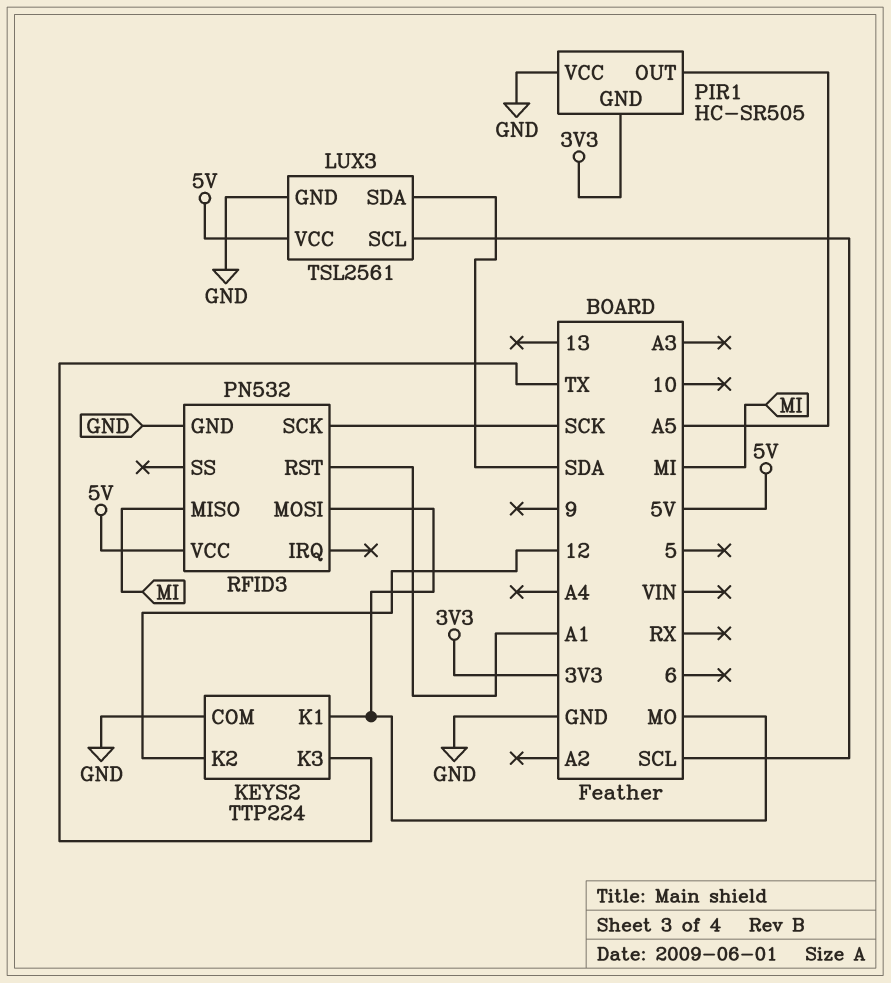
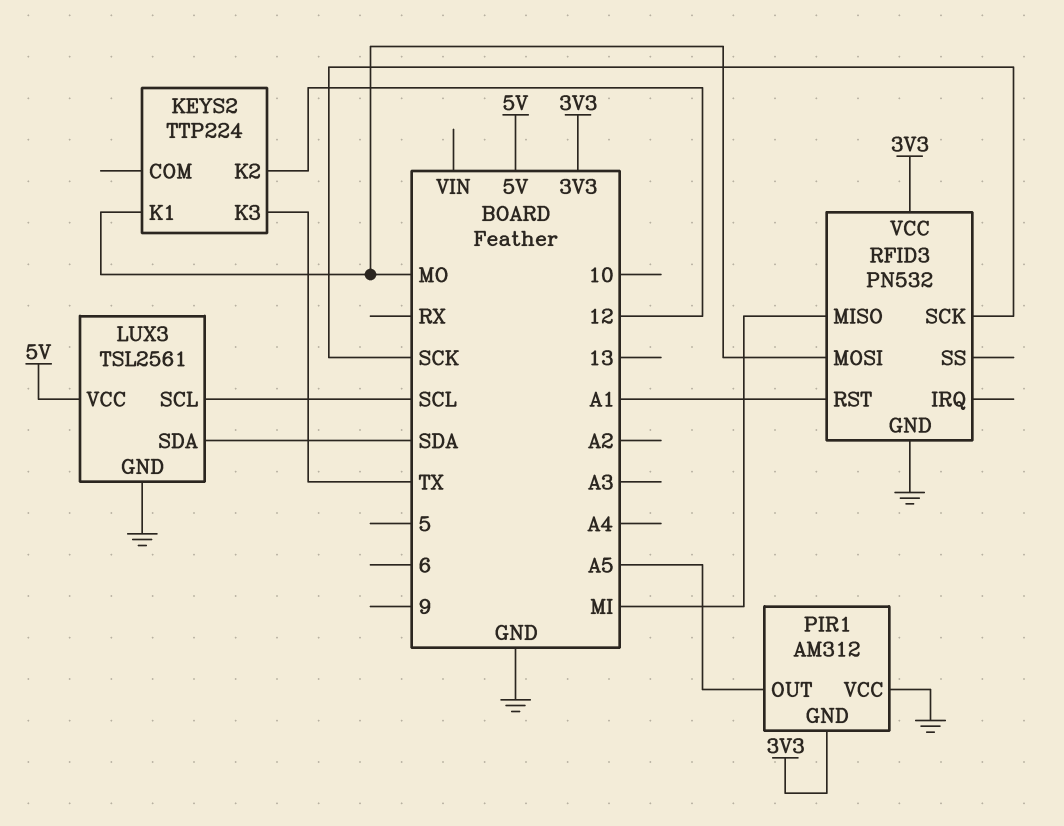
KEYS2 pin COM: GND -> none
PIR1: HC-SR505 -> AM312
RFID3 pin VCC: 5V -> 3V3

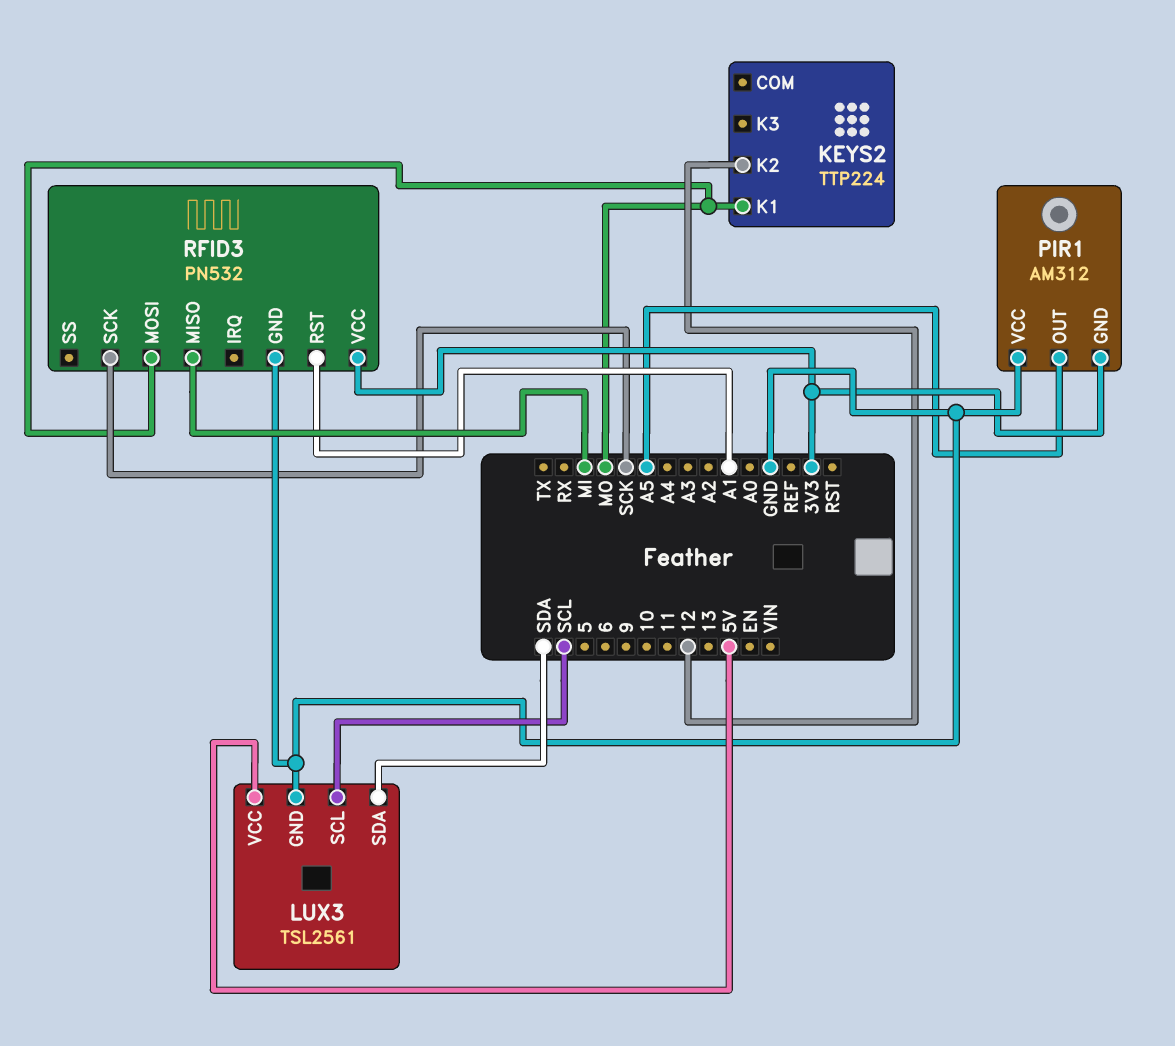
KEYS2 pin K3: TX -> none

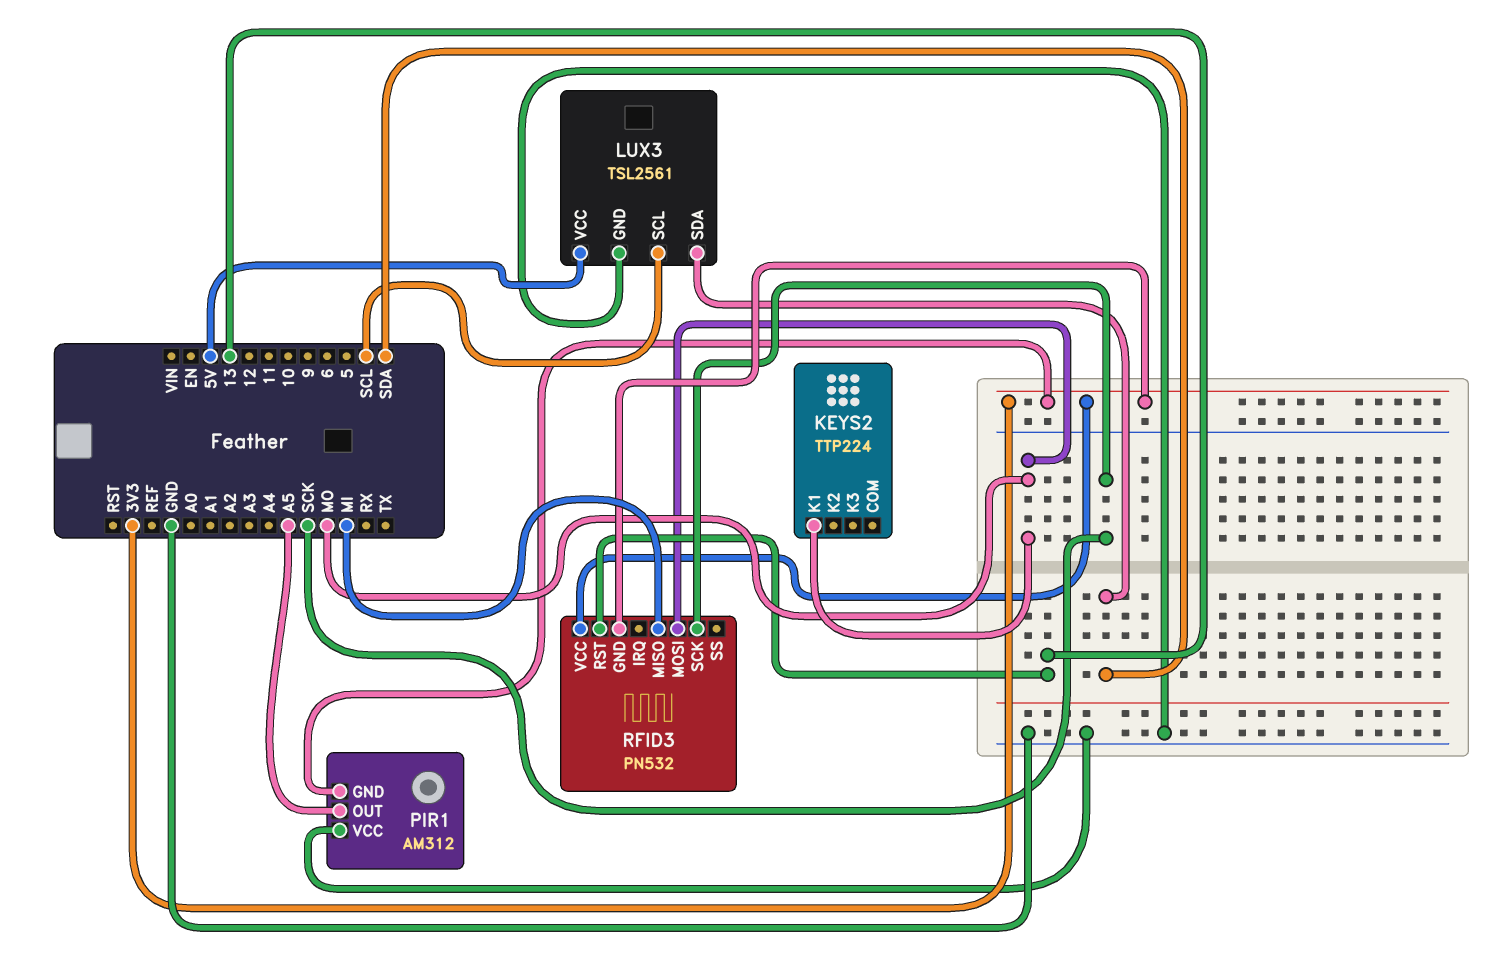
KEYS2 pin K2: 12 -> none
RFID3 pin GND: GND -> 3V3
RFID3 pin RST: A1 -> 13

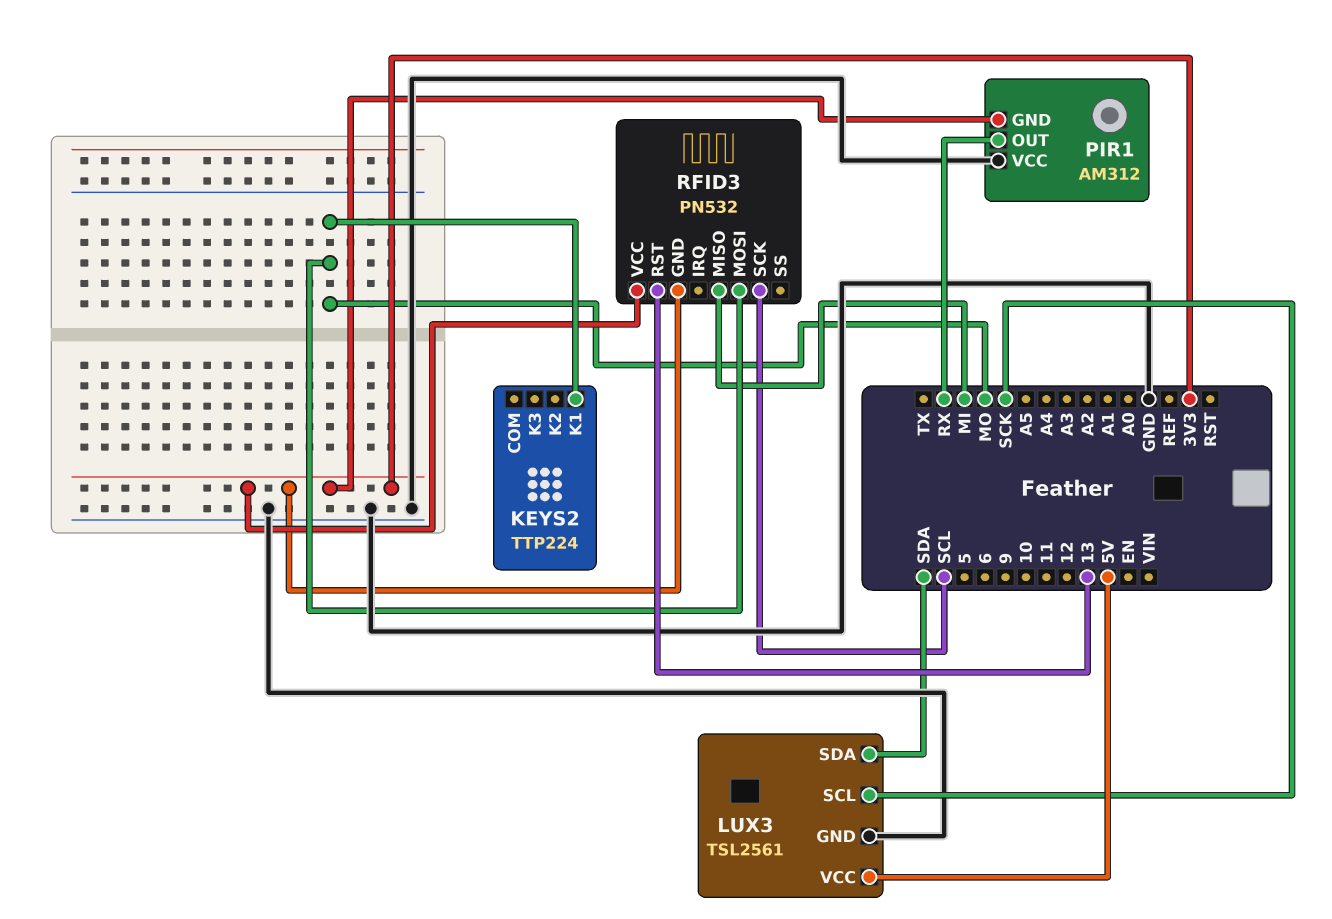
LUX3 pin SCL: SCL -> SCK
PIR1 pin OUT: A5 -> RX
RFID3 pin SCK: SCK -> SCL

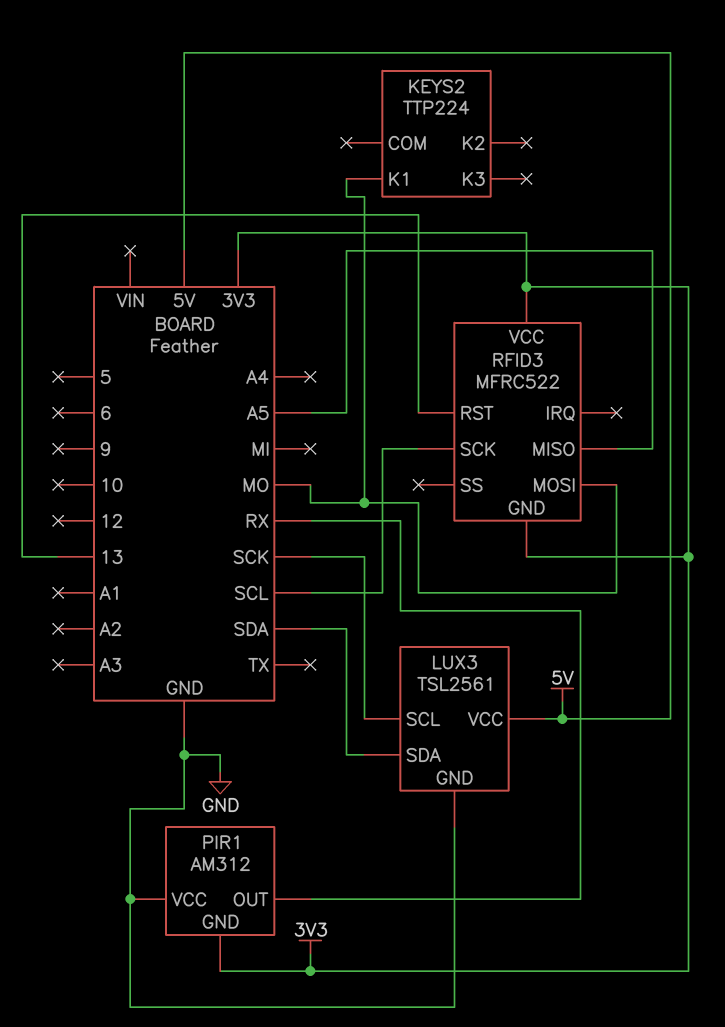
RFID3: PN532 -> MFRC522
RFID3 pin MISO: MI -> A5

